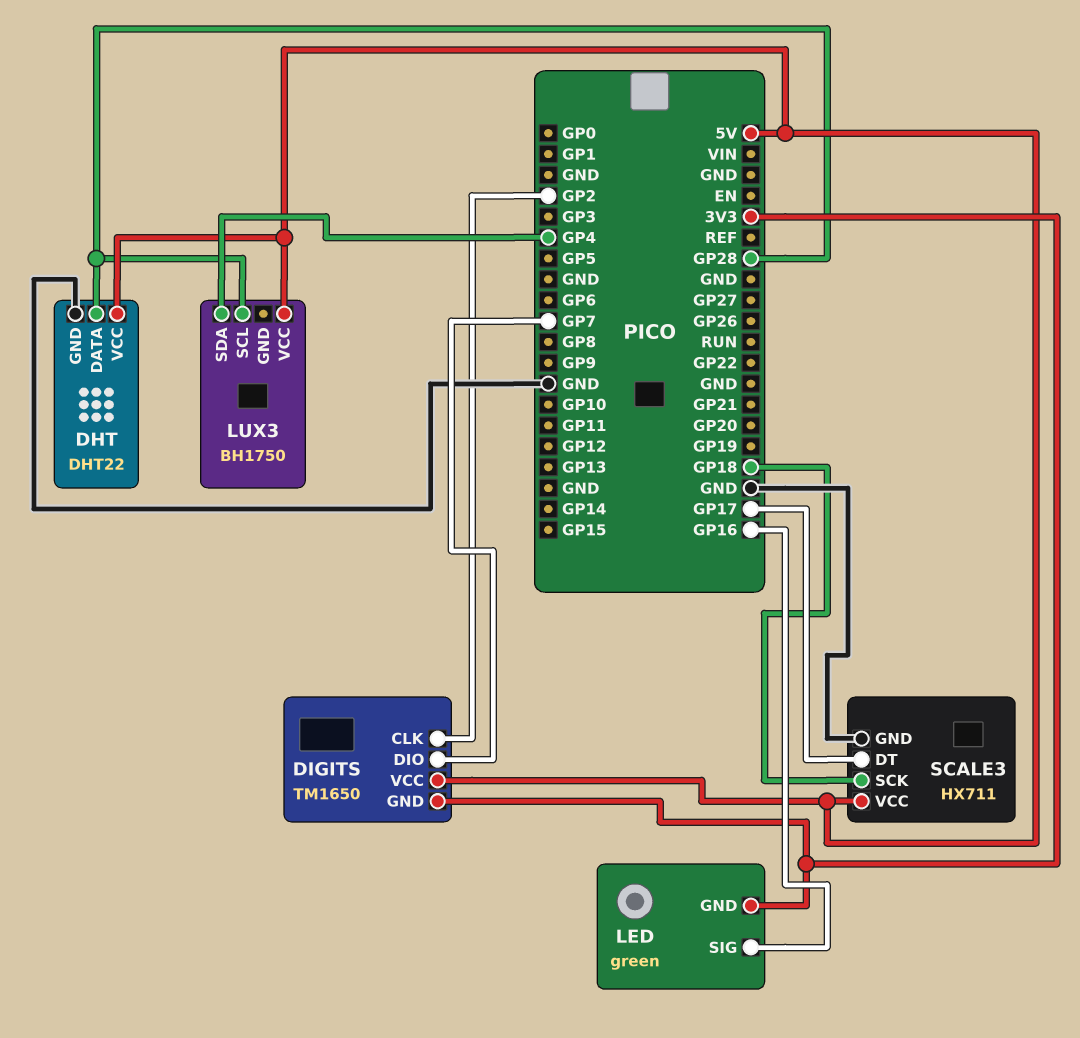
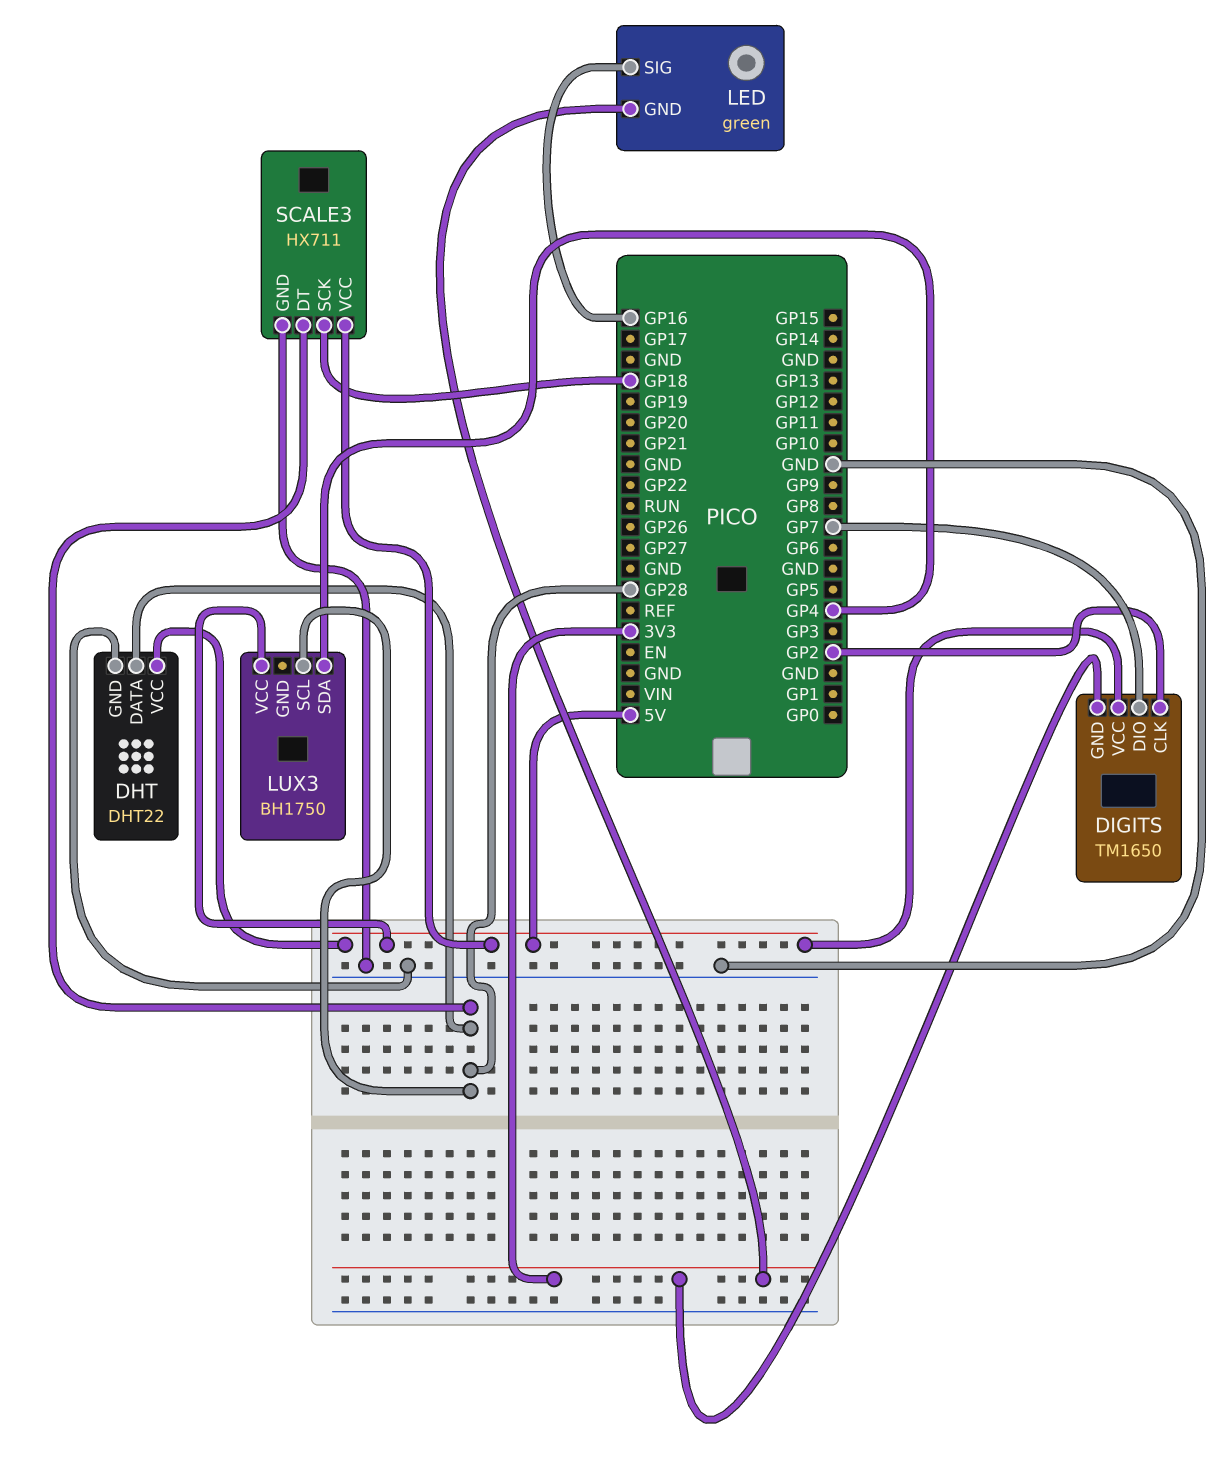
SCALE3 pin DT: GP17 -> GP28

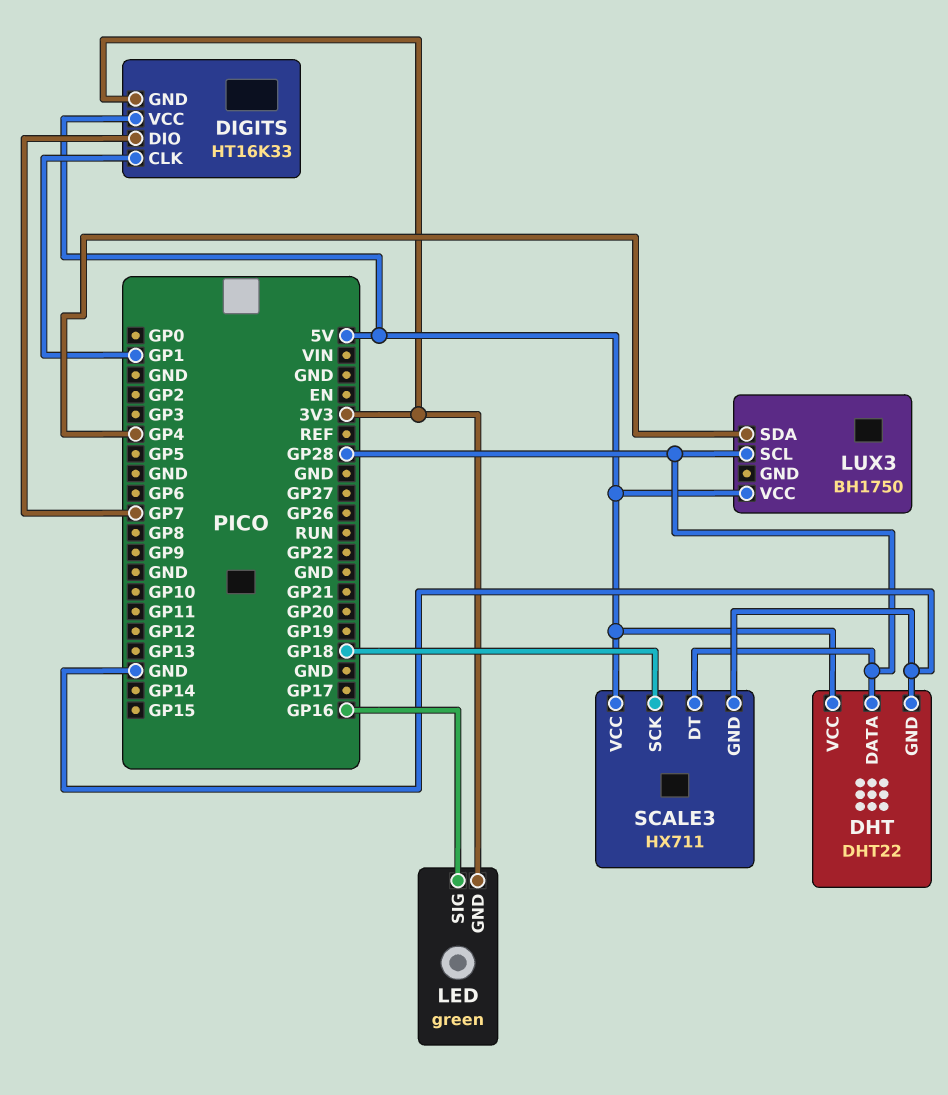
DIGITS: TM1650 -> HT16K33
DIGITS pin CLK: GP2 -> GP1

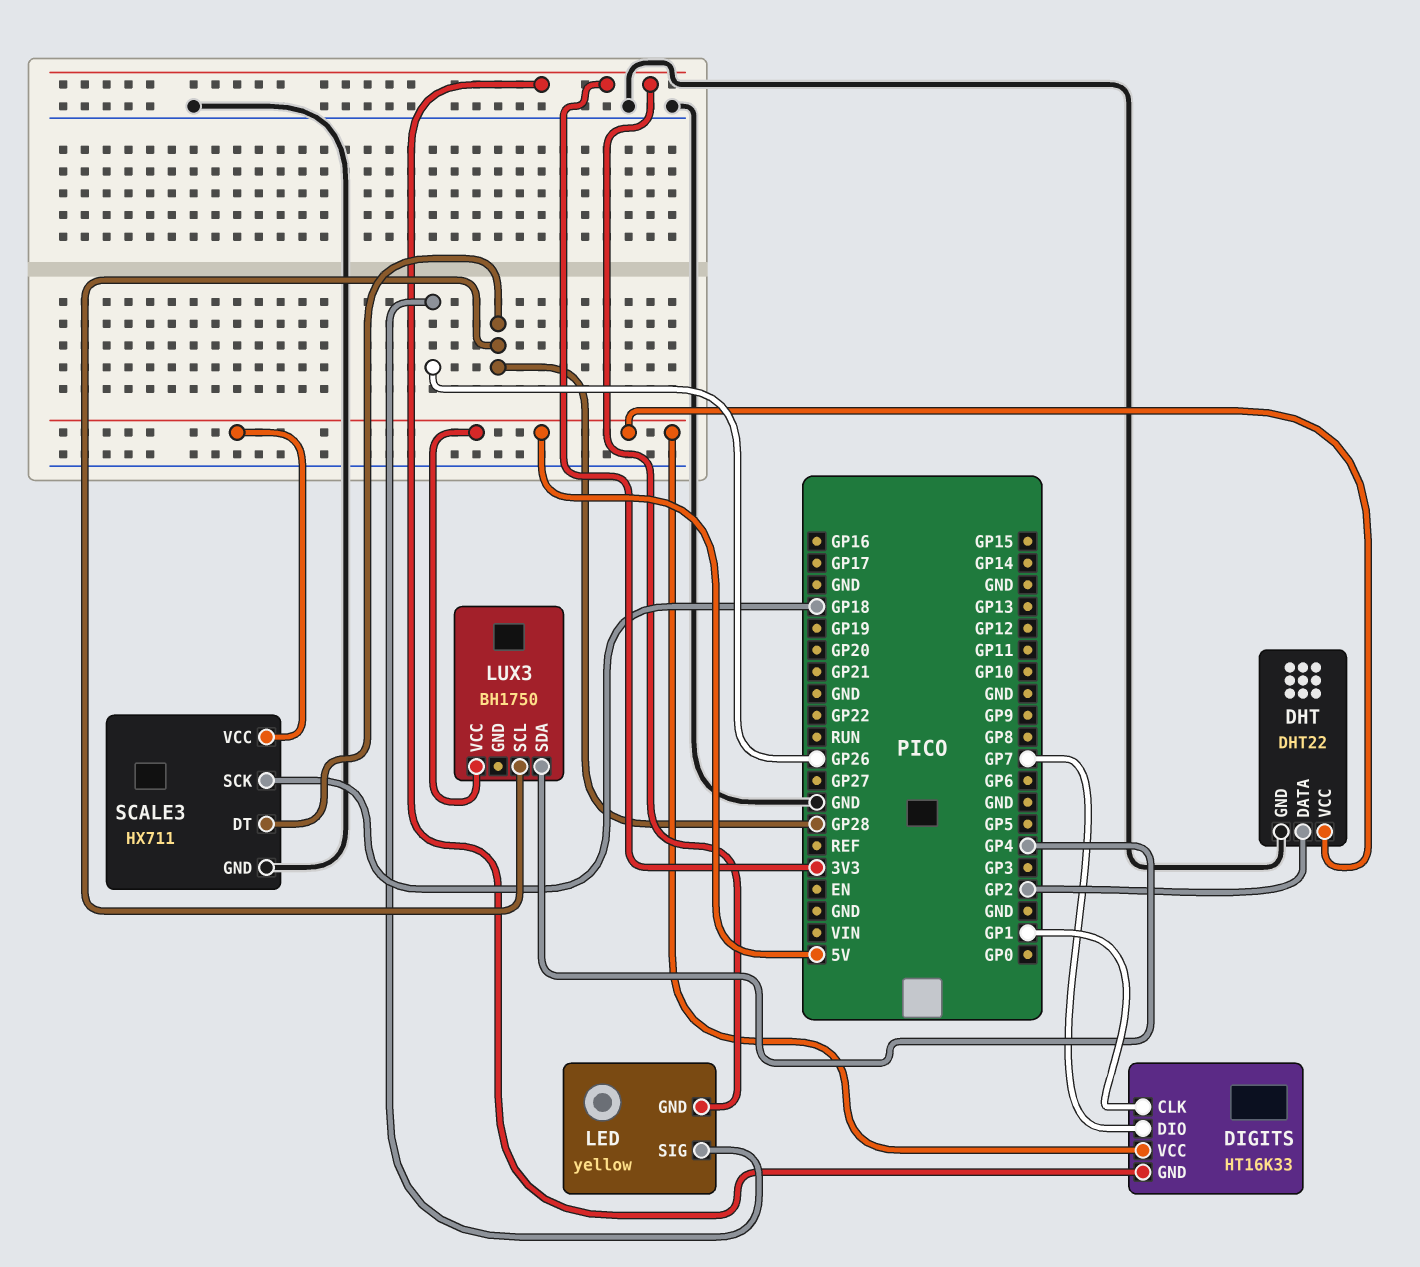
DHT pin DATA: GP28 -> GP2
LED: green -> yellow
LED pin SIG: GP16 -> GP26

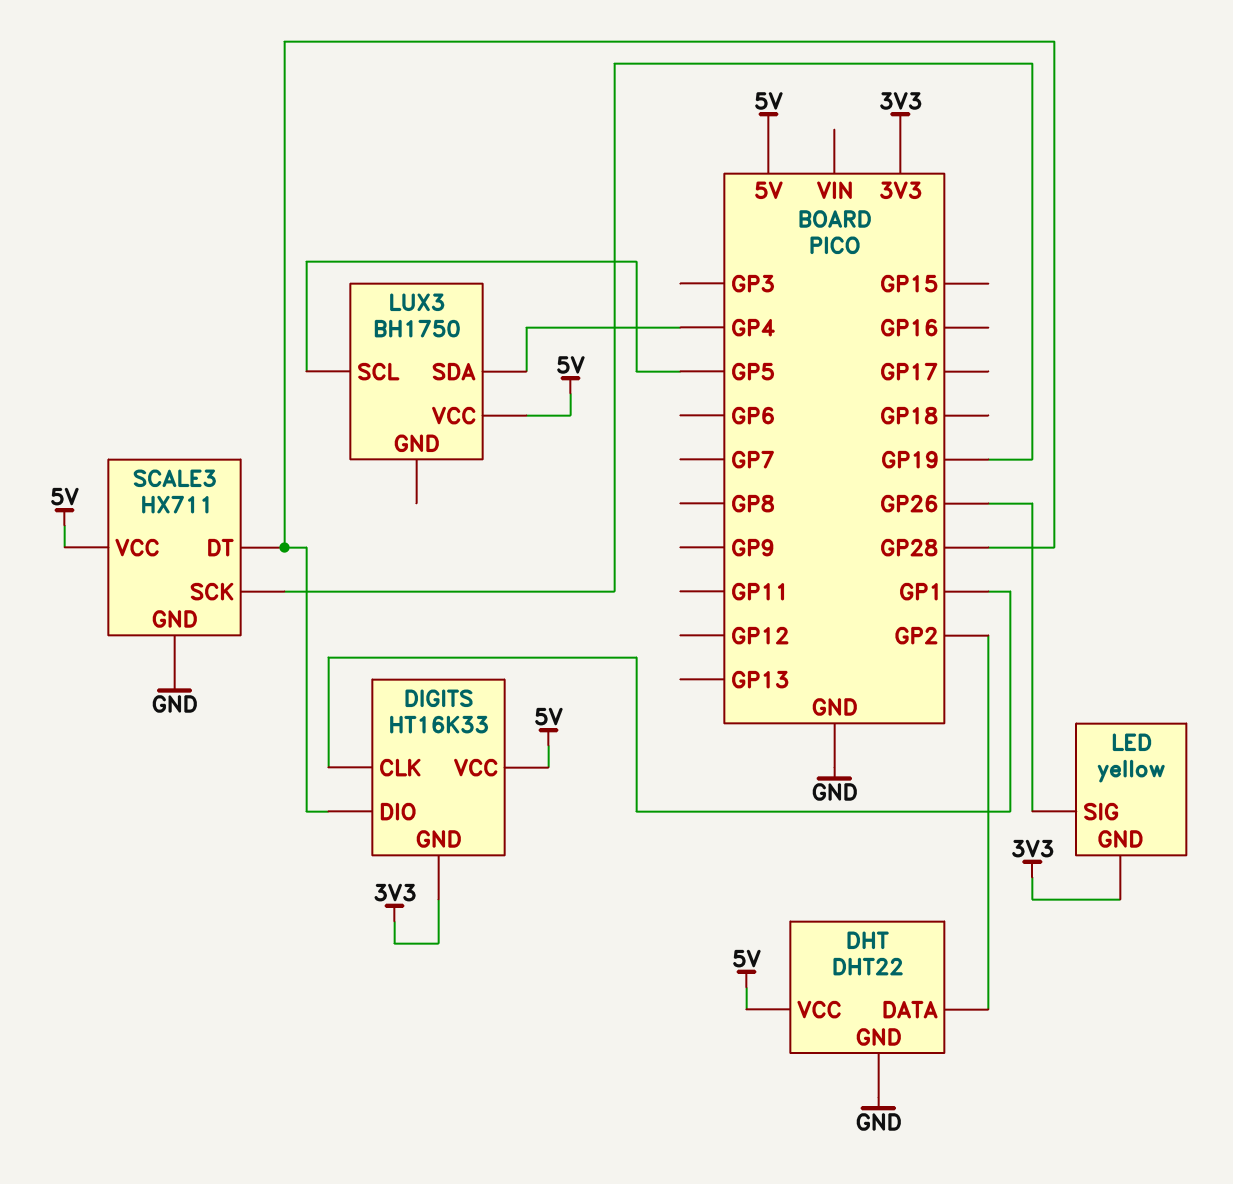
DIGITS pin DIO: GP7 -> GP28
LUX3 pin SCL: GP28 -> GP5
SCALE3 pin SCK: GP18 -> GP19

